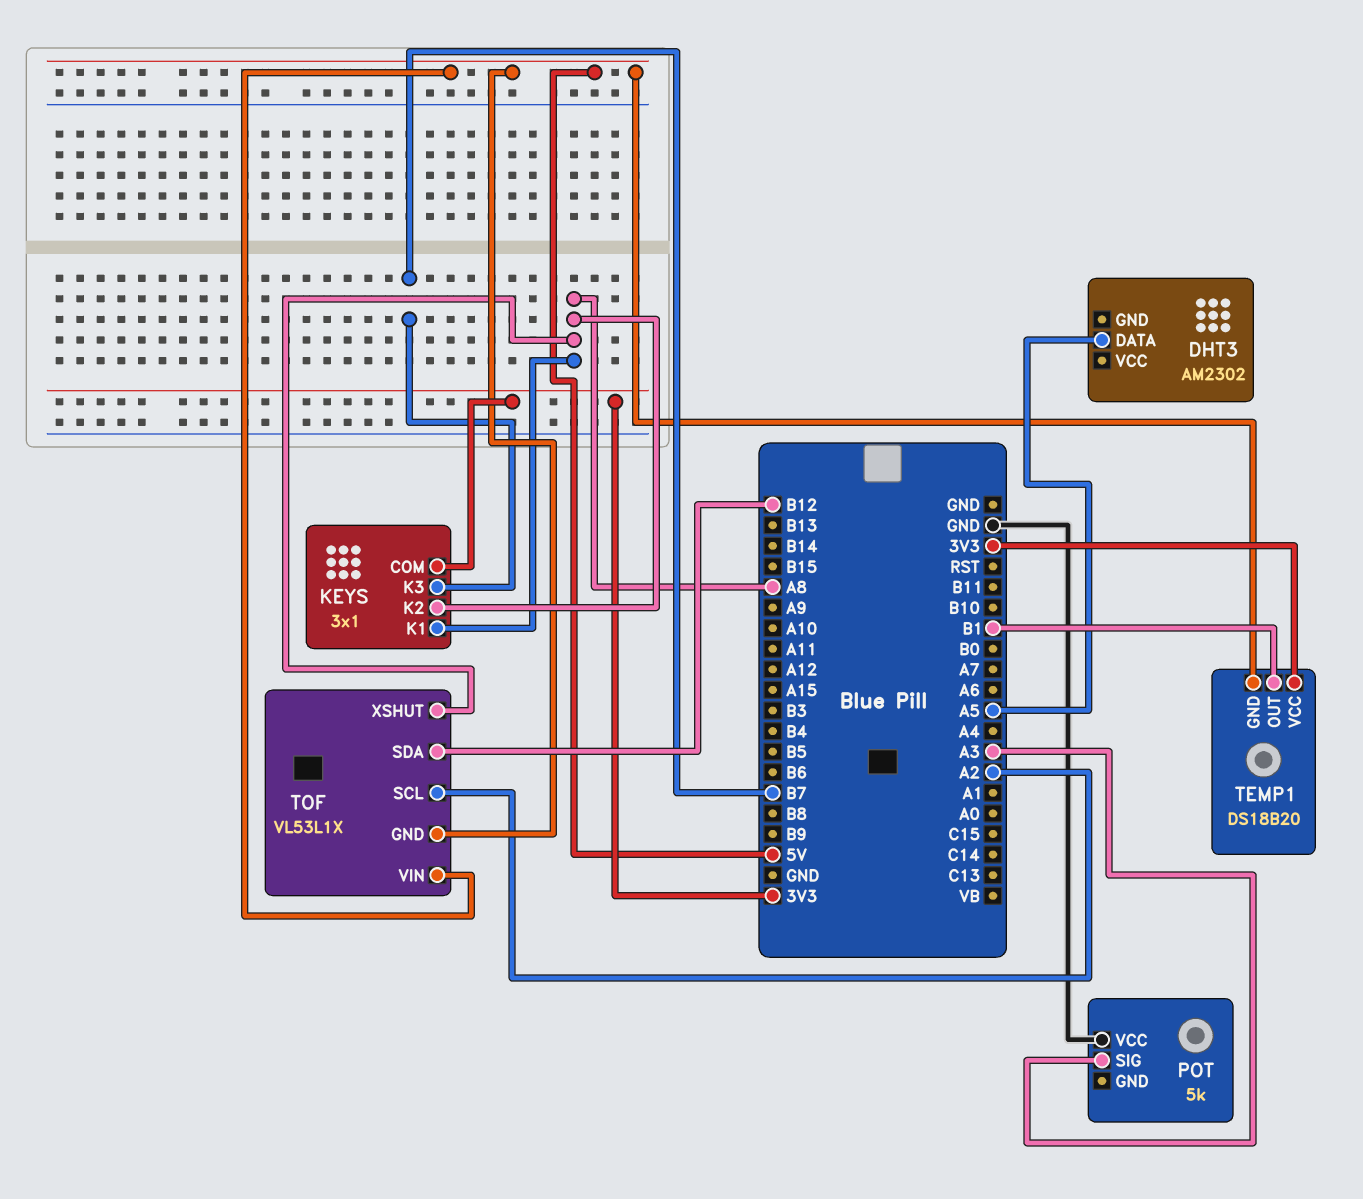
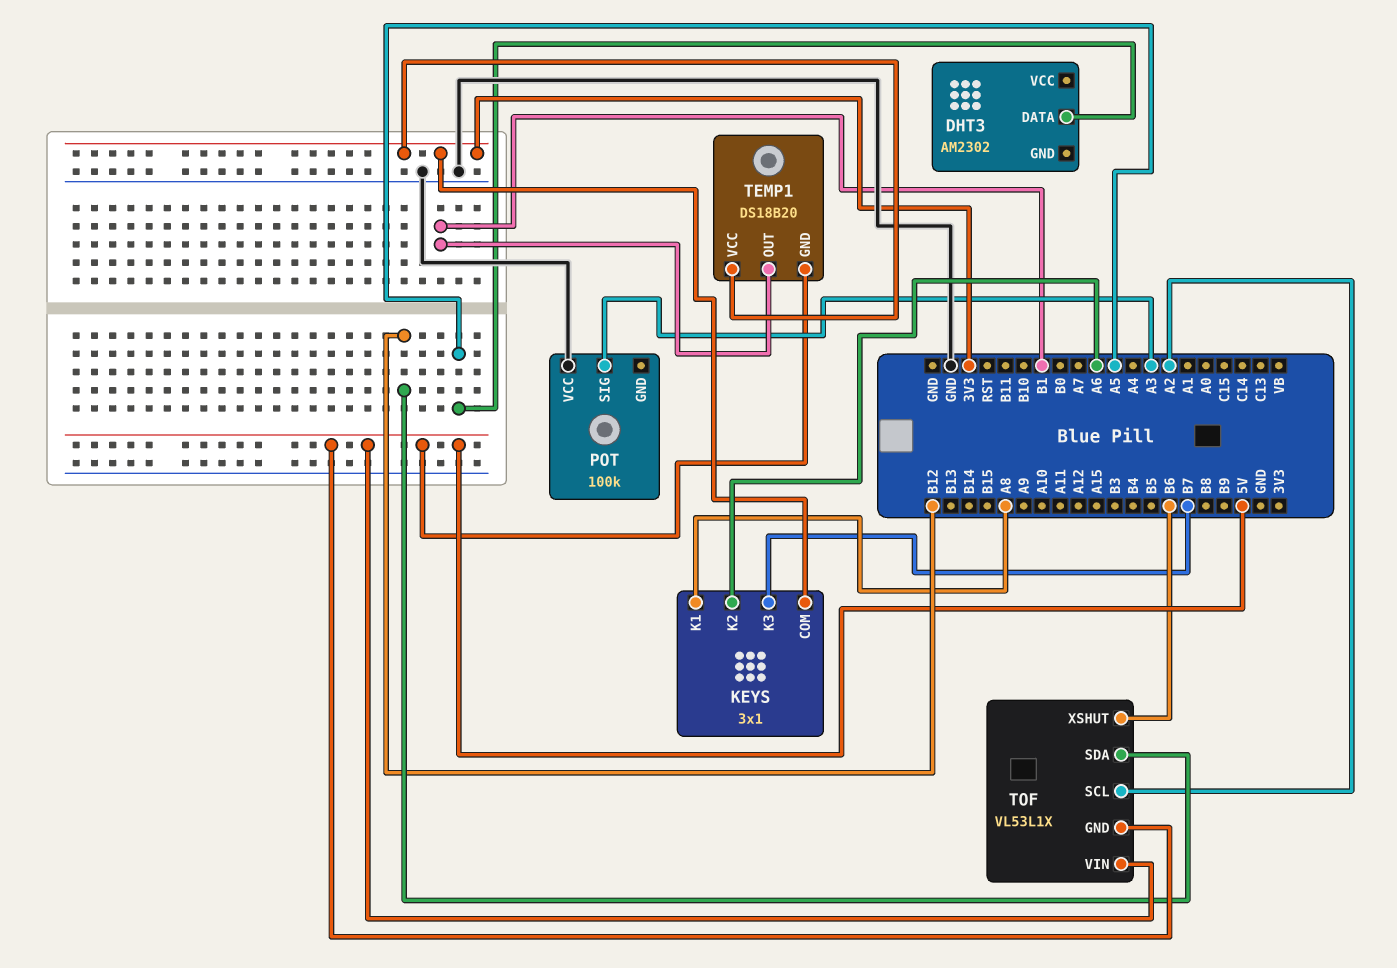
KEYS pin K2: A8 -> A6
POT: 5k -> 100k
TOF pin XSHUT: A8 -> B6

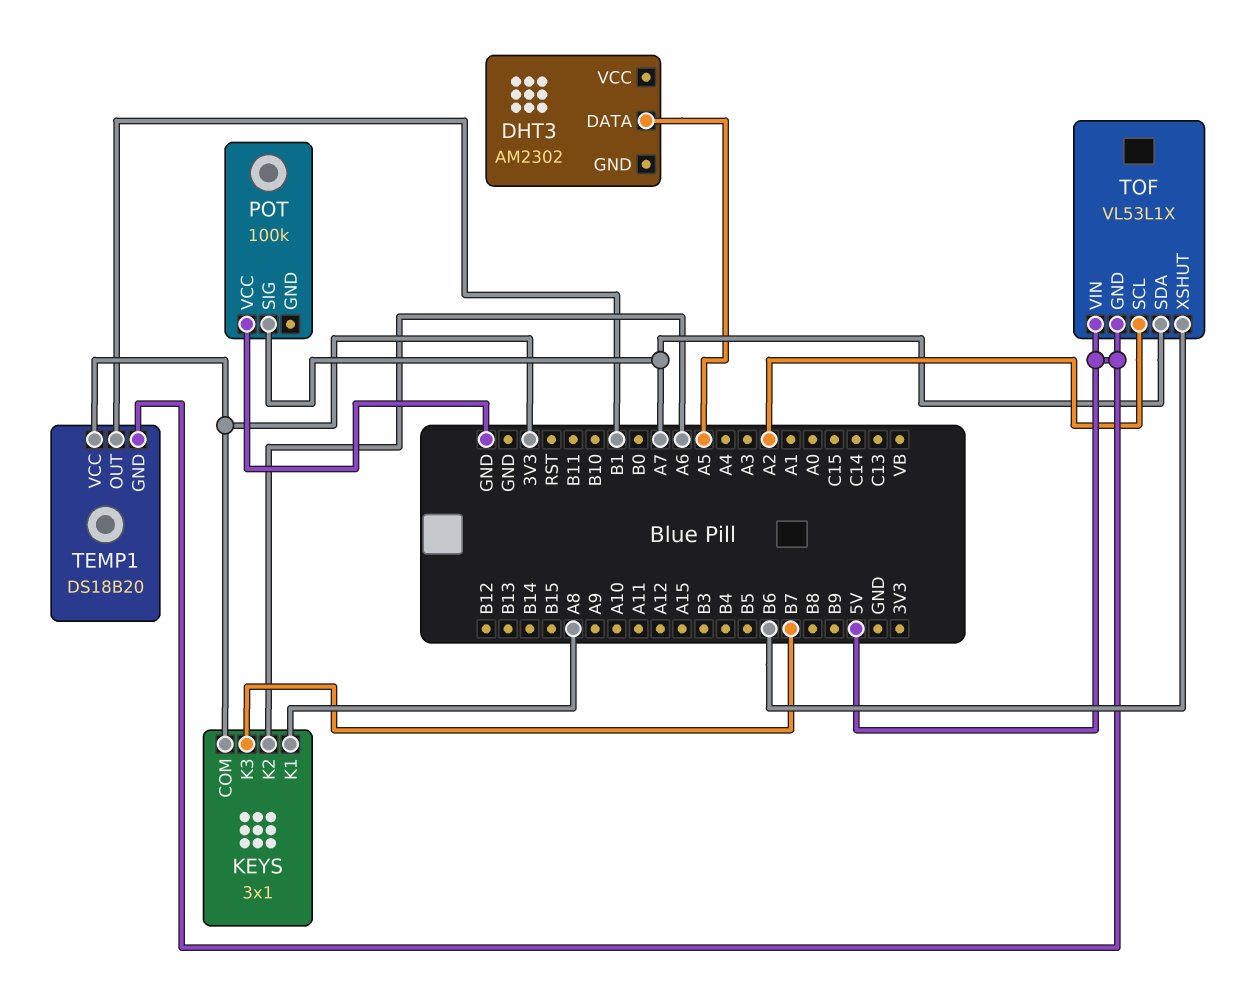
POT pin SIG: A3 -> A7
TOF pin SDA: B12 -> A7

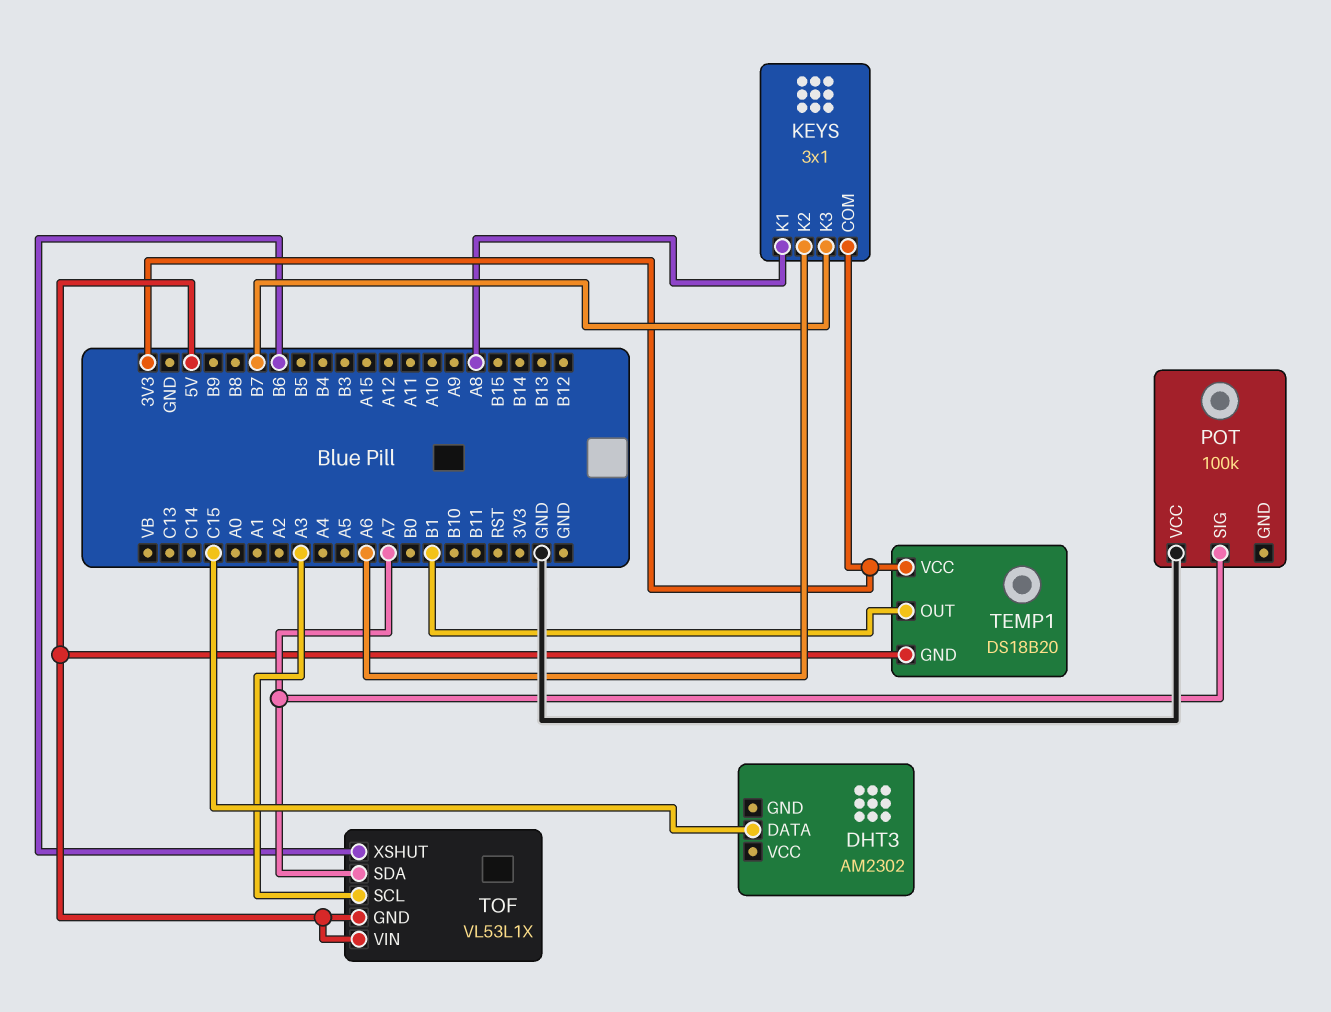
DHT3 pin DATA: A5 -> C15
TOF pin SCL: A2 -> A3

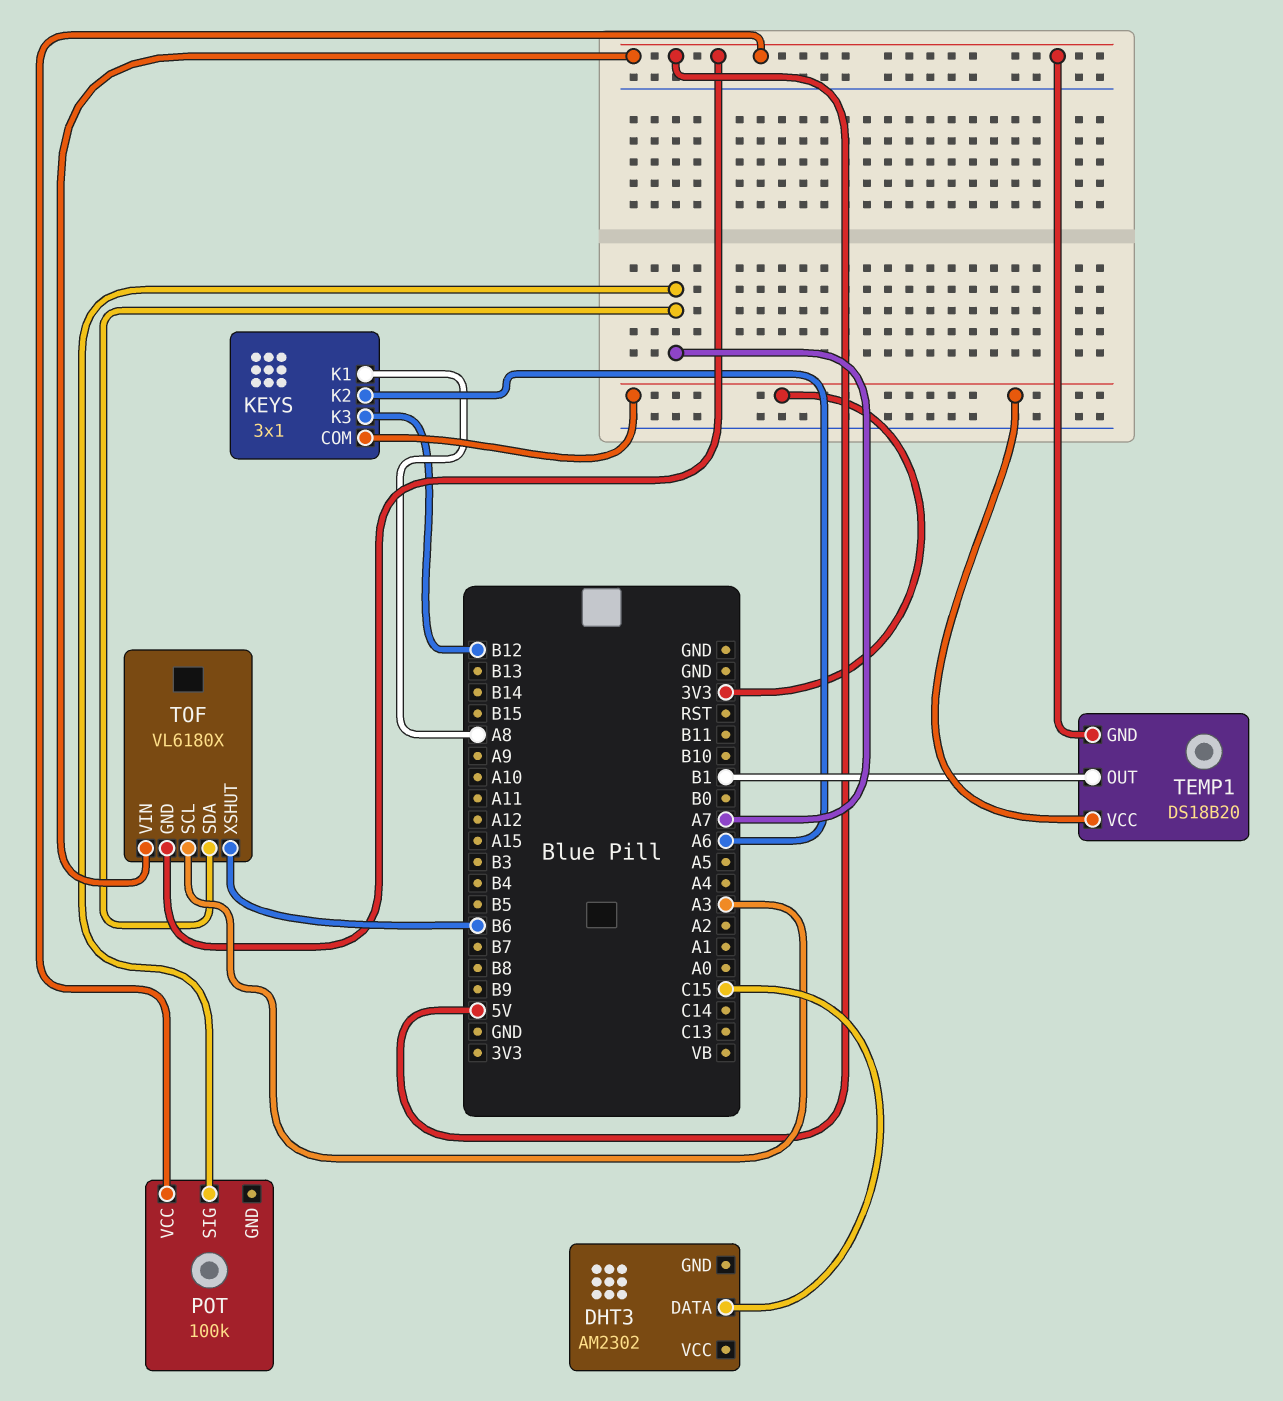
KEYS pin K3: B7 -> B12
POT pin VCC: GND -> 5V
TOF: VL53L1X -> VL6180X

